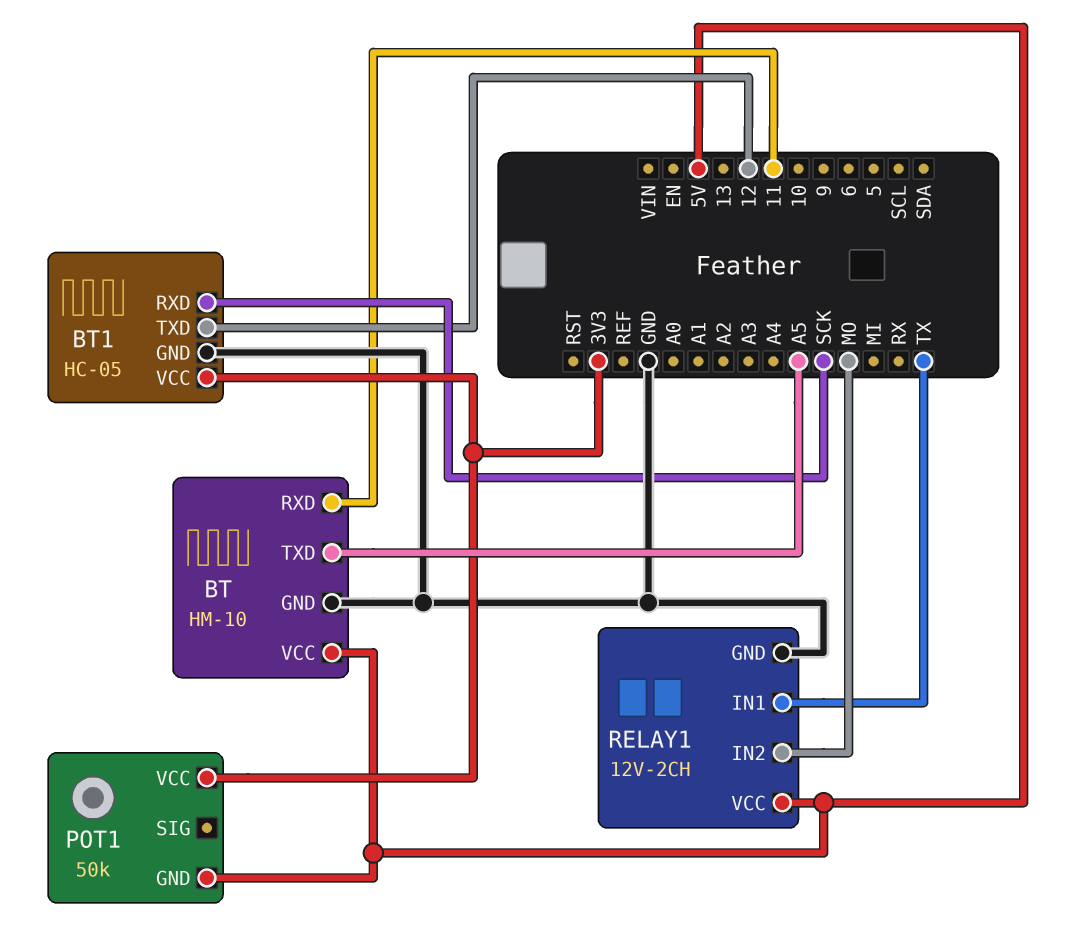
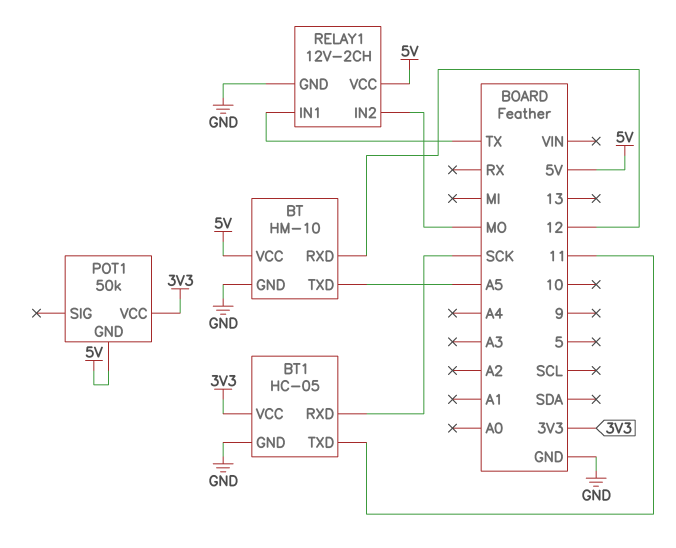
BT pin RXD: 11 -> 12
BT1 pin TXD: 12 -> 11

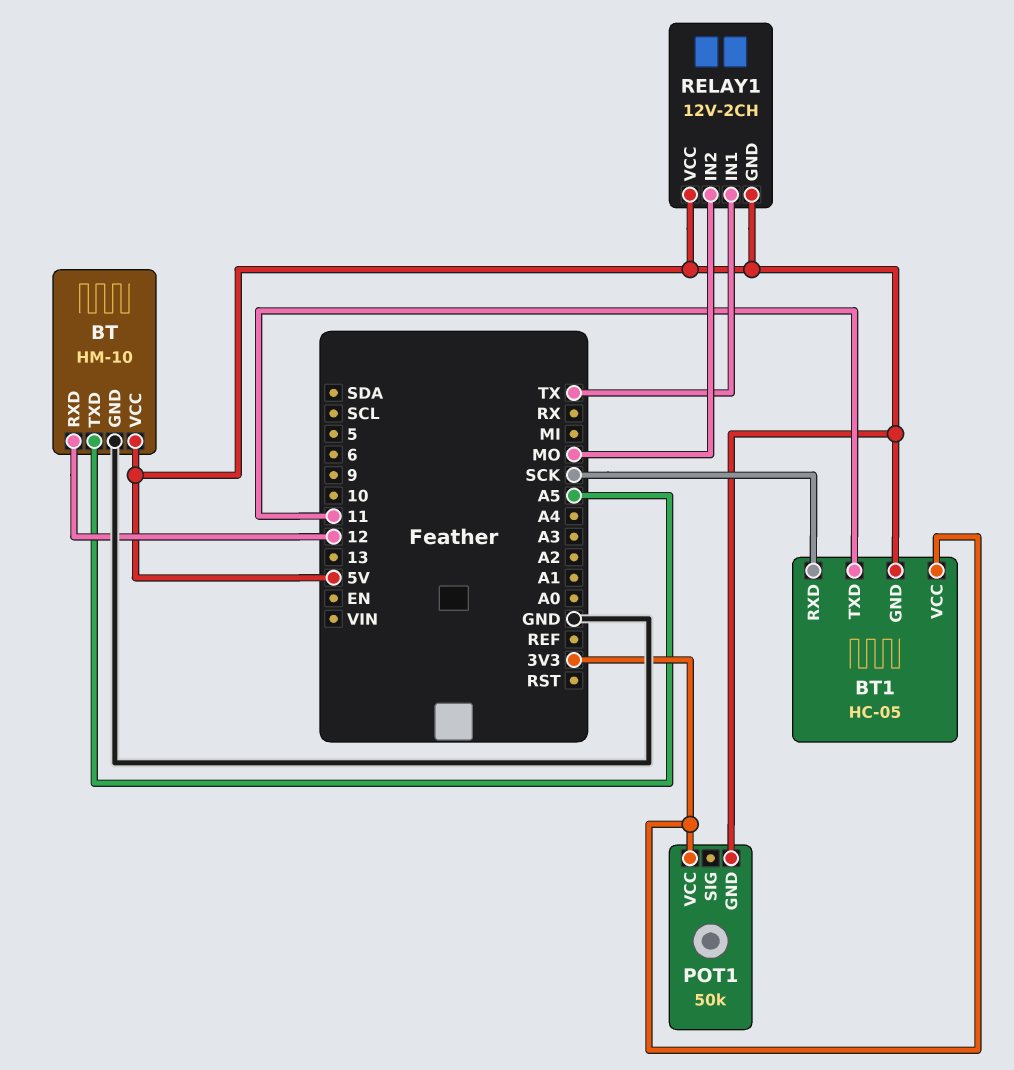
BT1 pin GND: GND -> 5V
RELAY1 pin GND: GND -> 5V

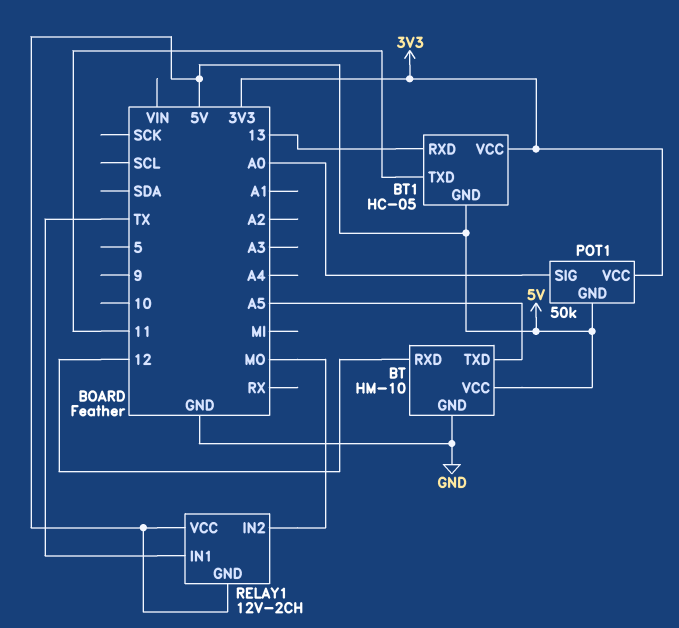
BT1 pin RXD: SCK -> 13
POT1 pin SIG: none -> A0

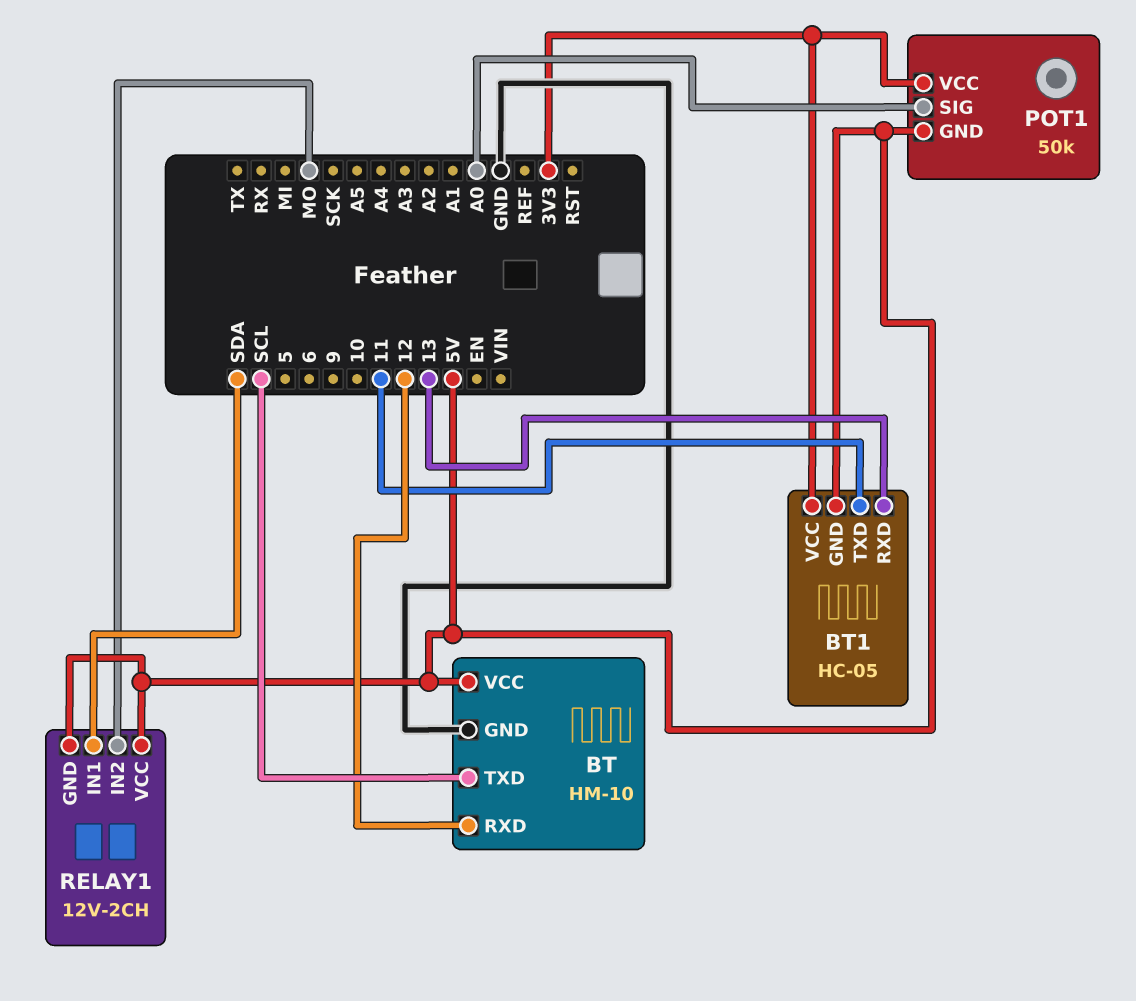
BT pin TXD: A5 -> SCL
RELAY1 pin IN1: TX -> SDA

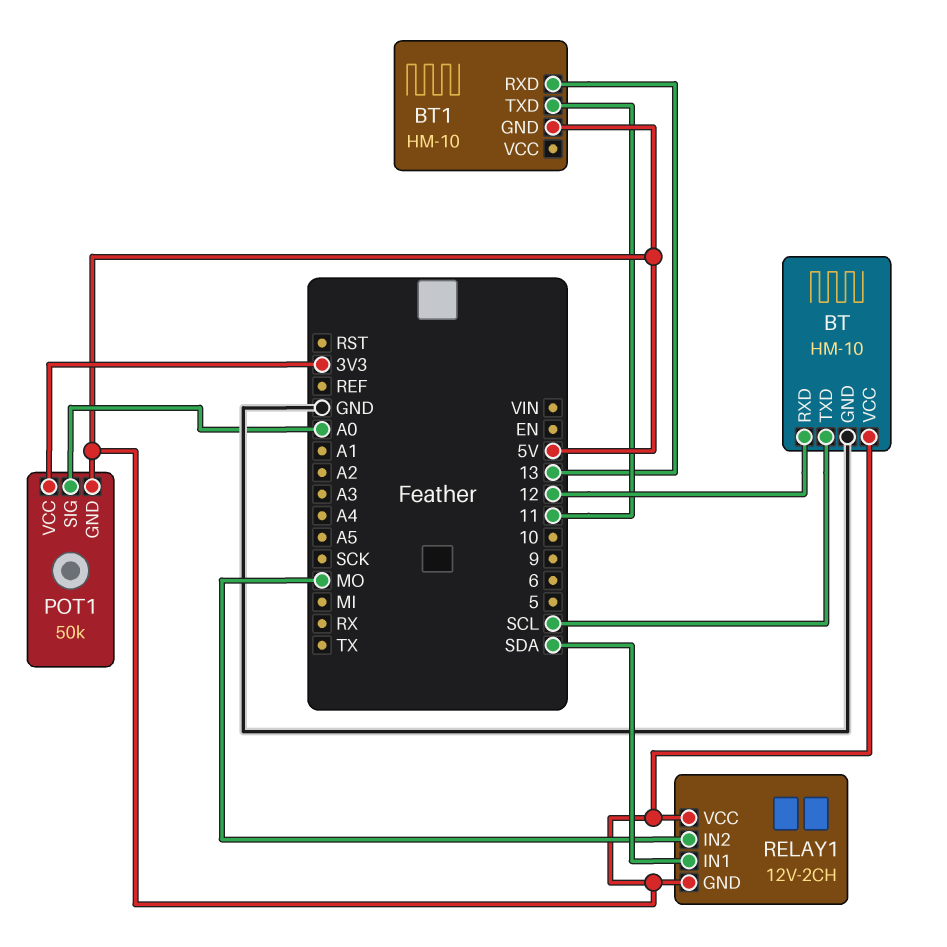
BT1: HC-05 -> HM-10
BT1 pin VCC: 3V3 -> none

